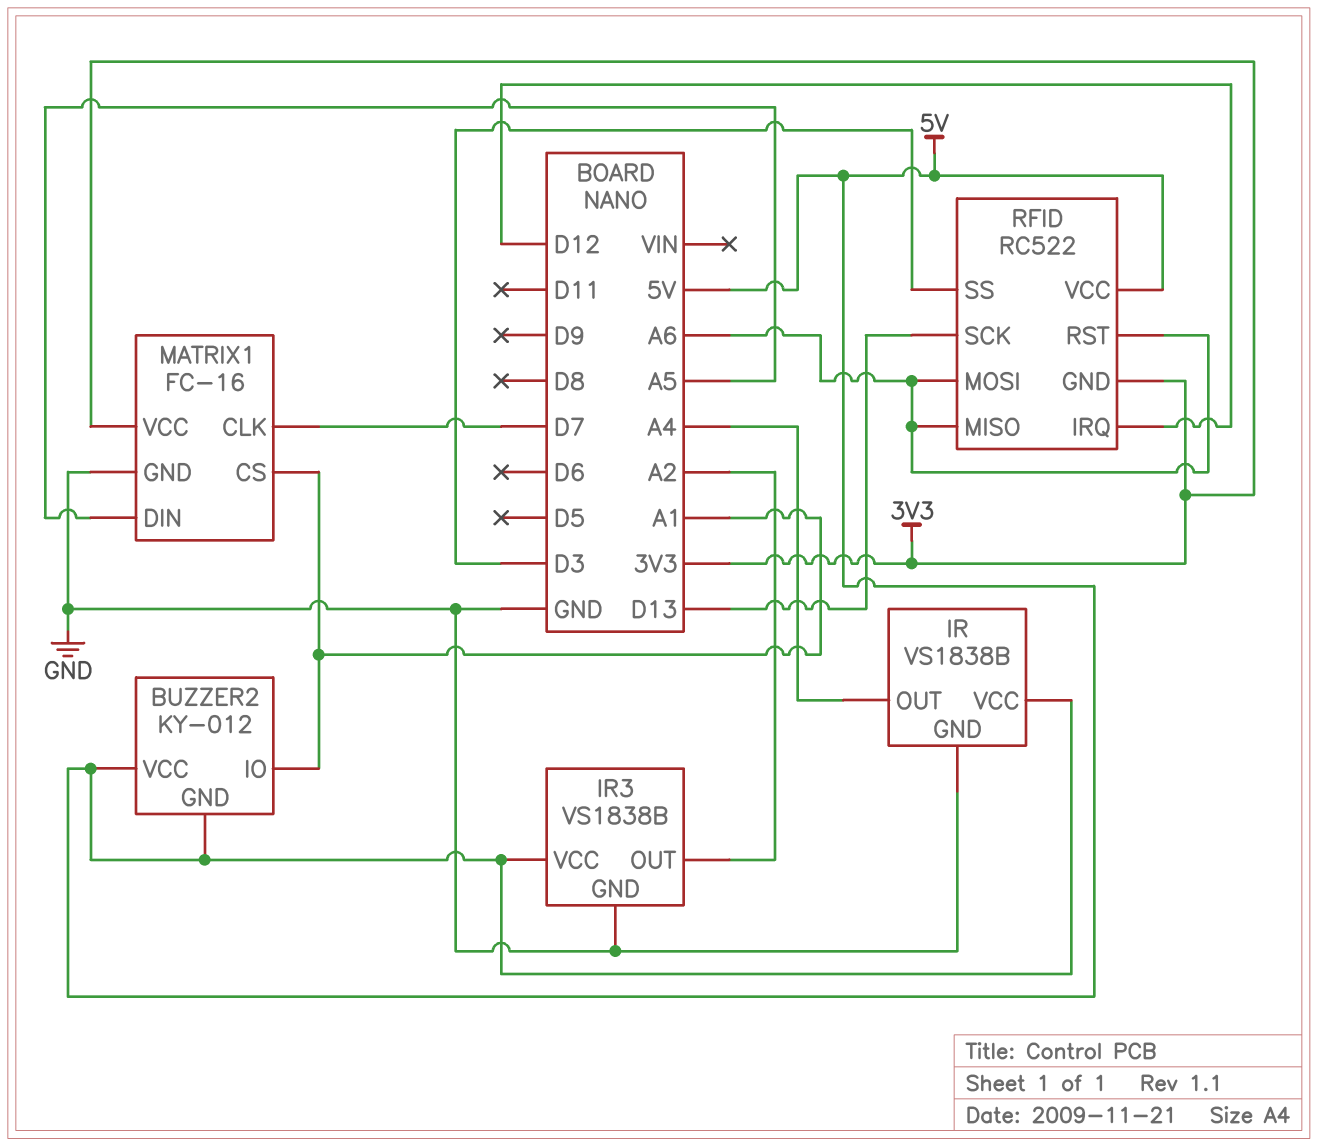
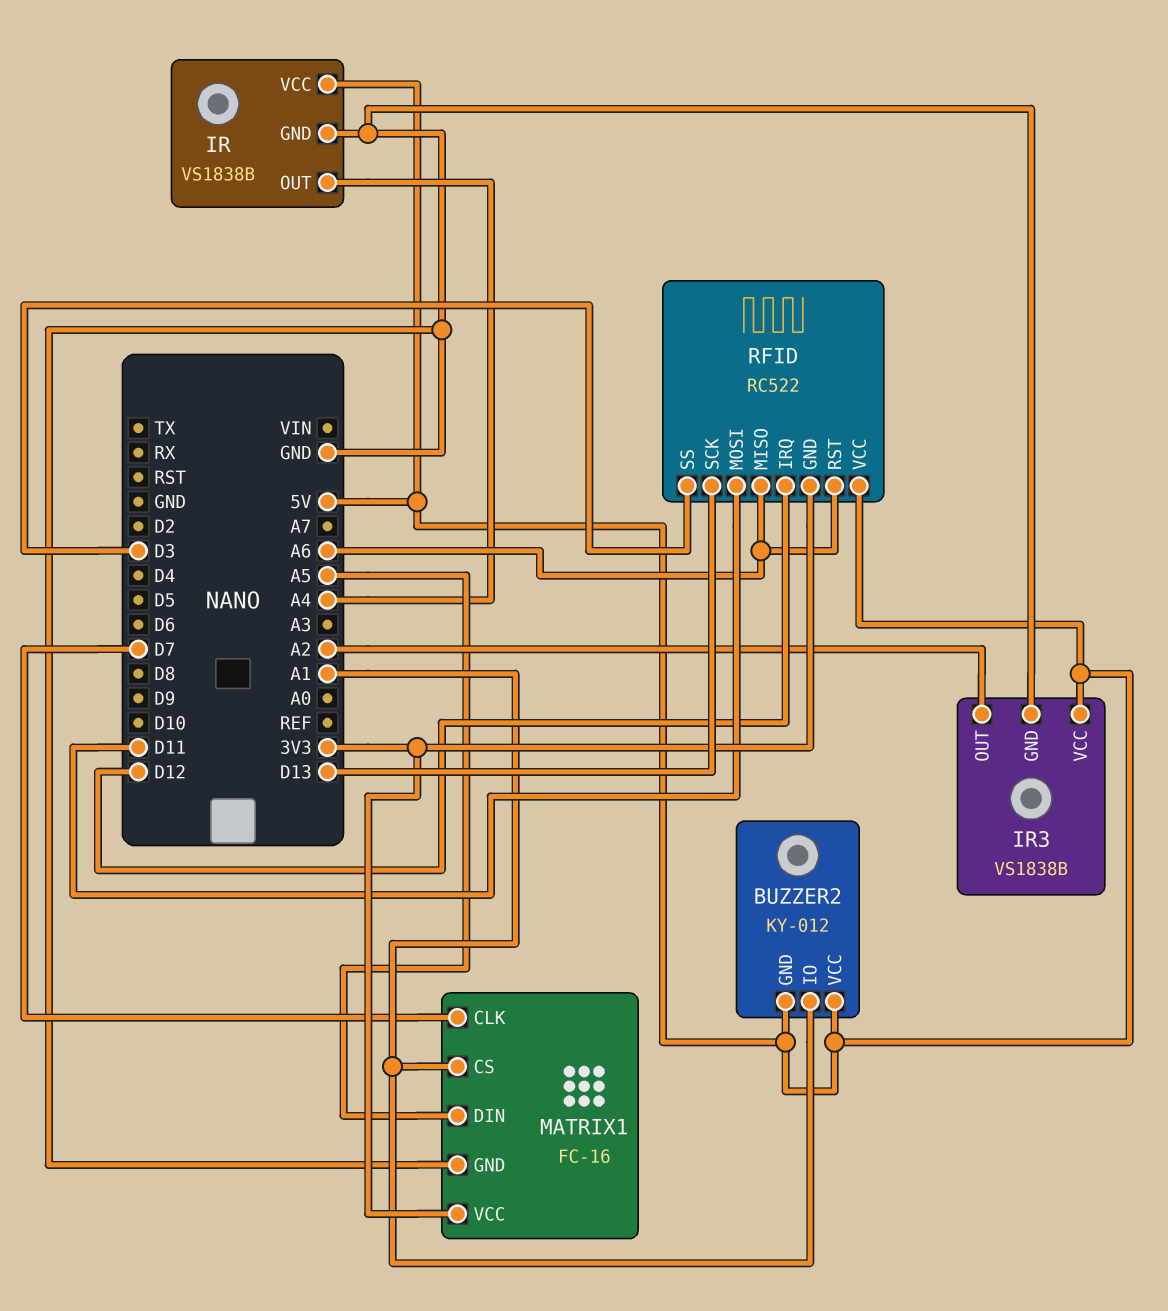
RFID pin MOSI: A6 -> D11

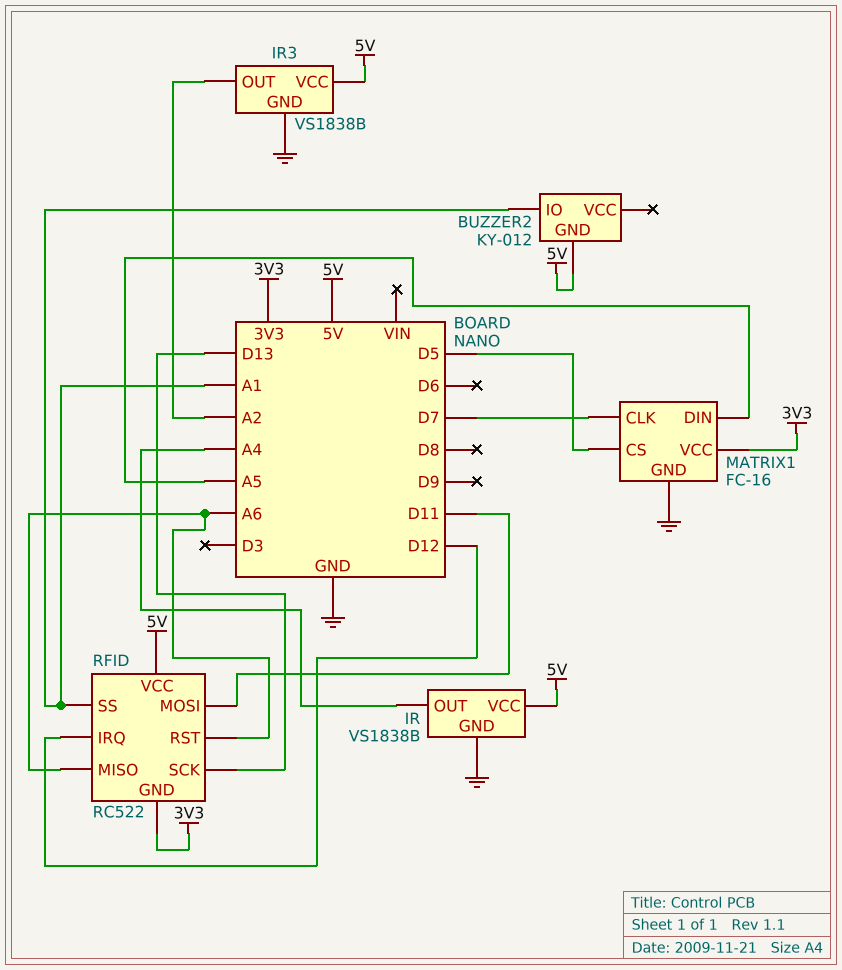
BUZZER2 pin VCC: 5V -> none
MATRIX1 pin CS: A1 -> D5
RFID pin SS: D3 -> A1

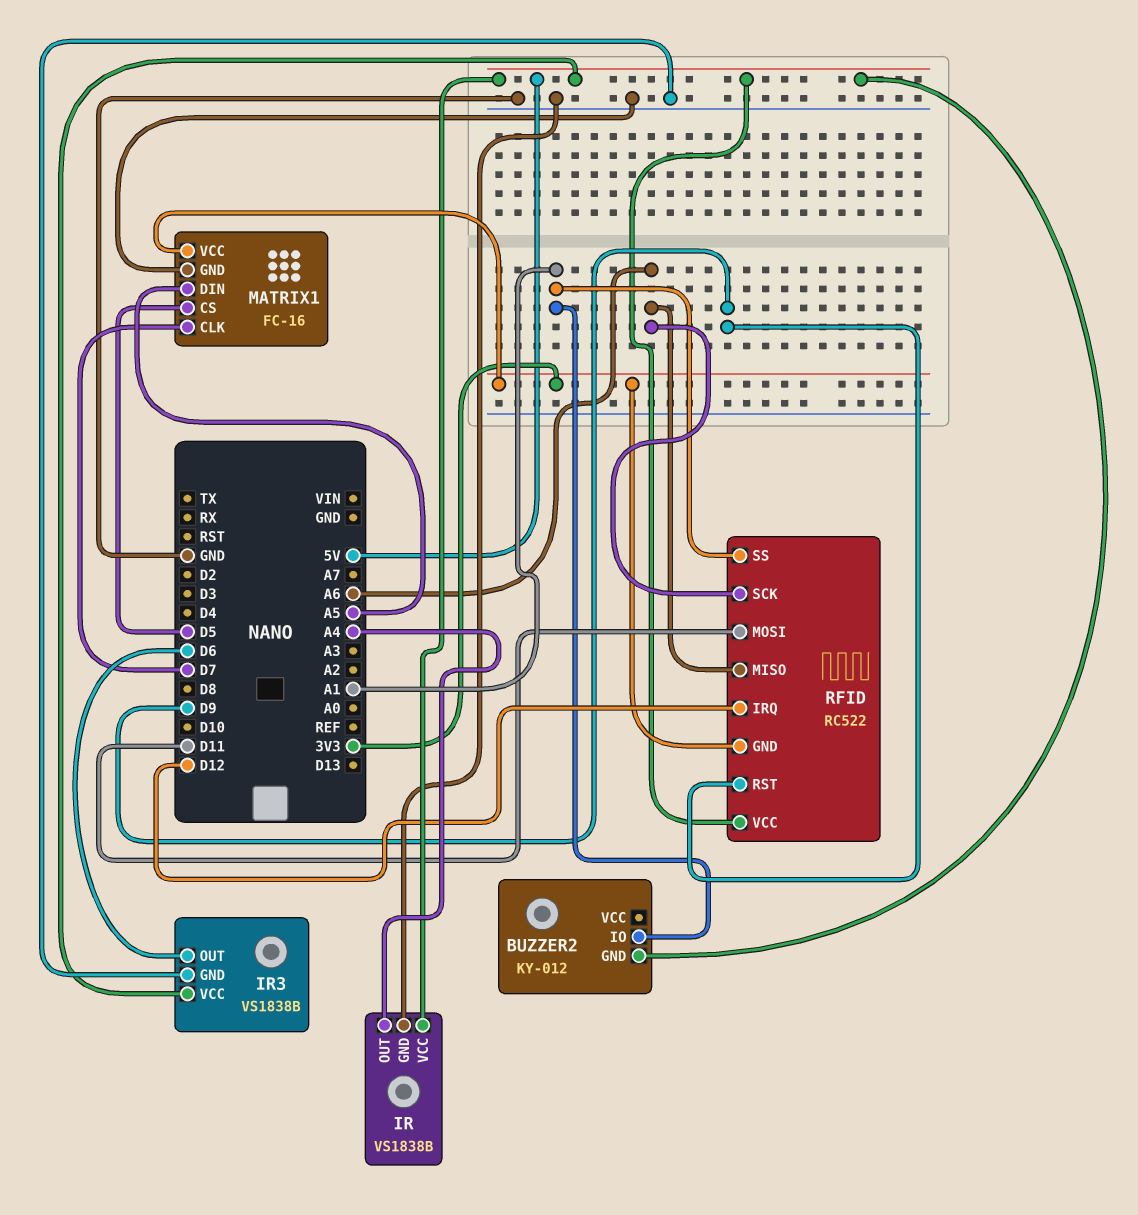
IR3 pin OUT: A2 -> D6
RFID pin RST: A6 -> D9
RFID pin SCK: D13 -> A6

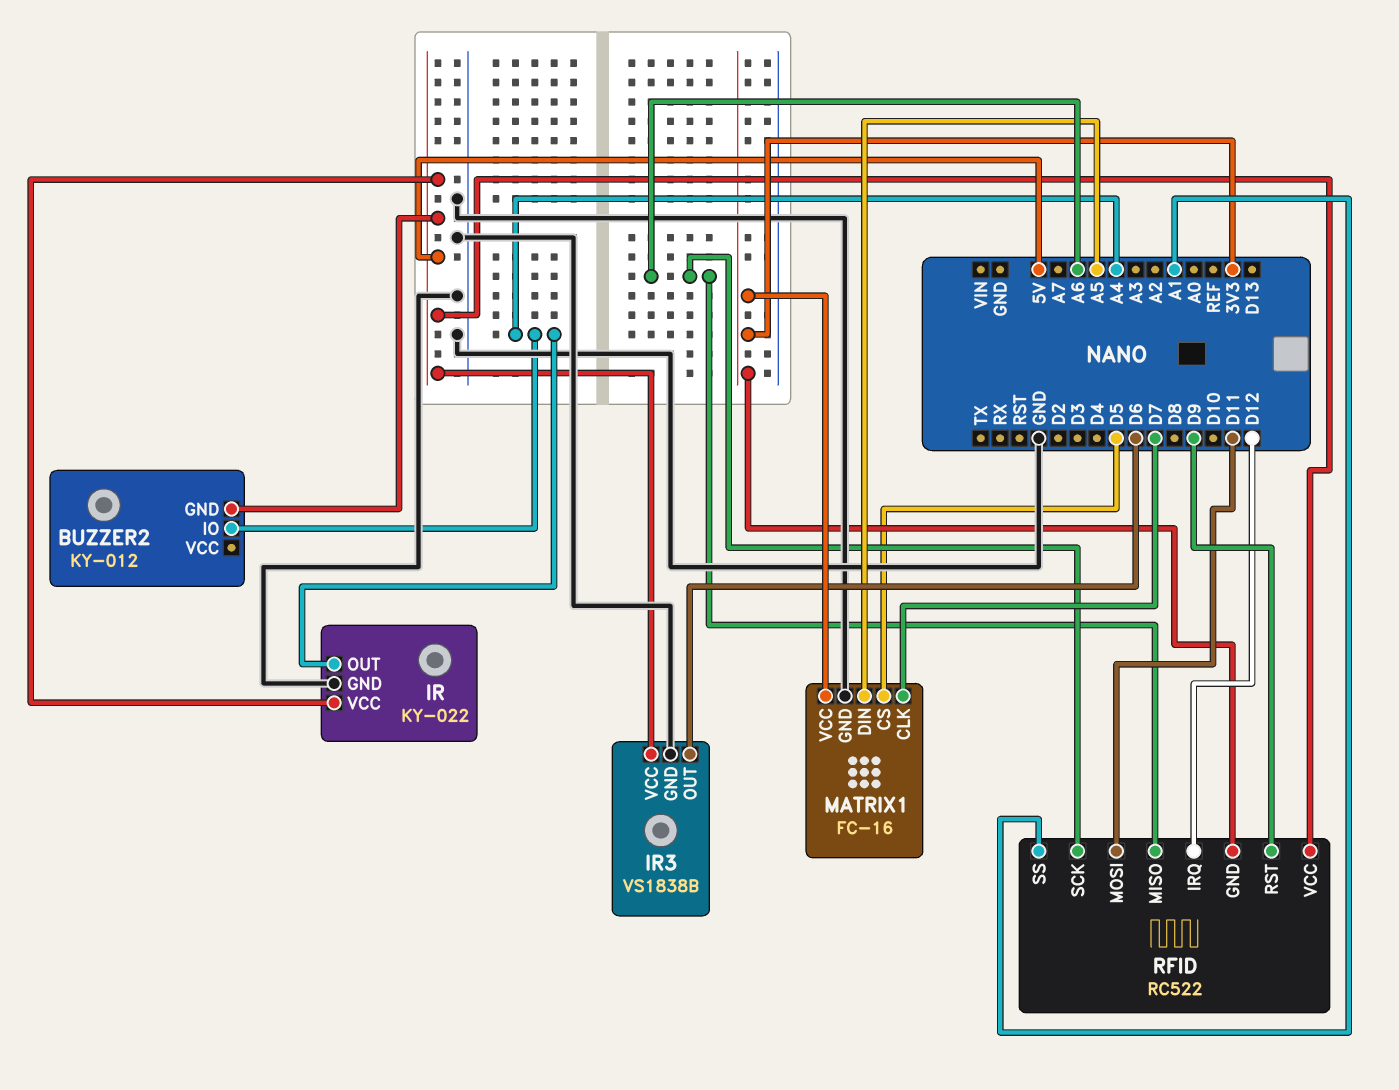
BUZZER2 pin IO: A1 -> A4
IR: VS1838B -> KY-022

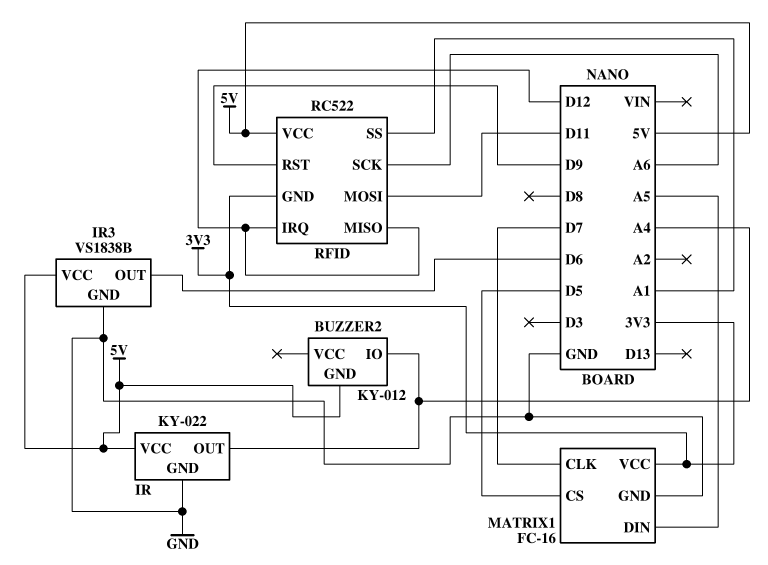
RFID pin MISO: A6 -> D12

